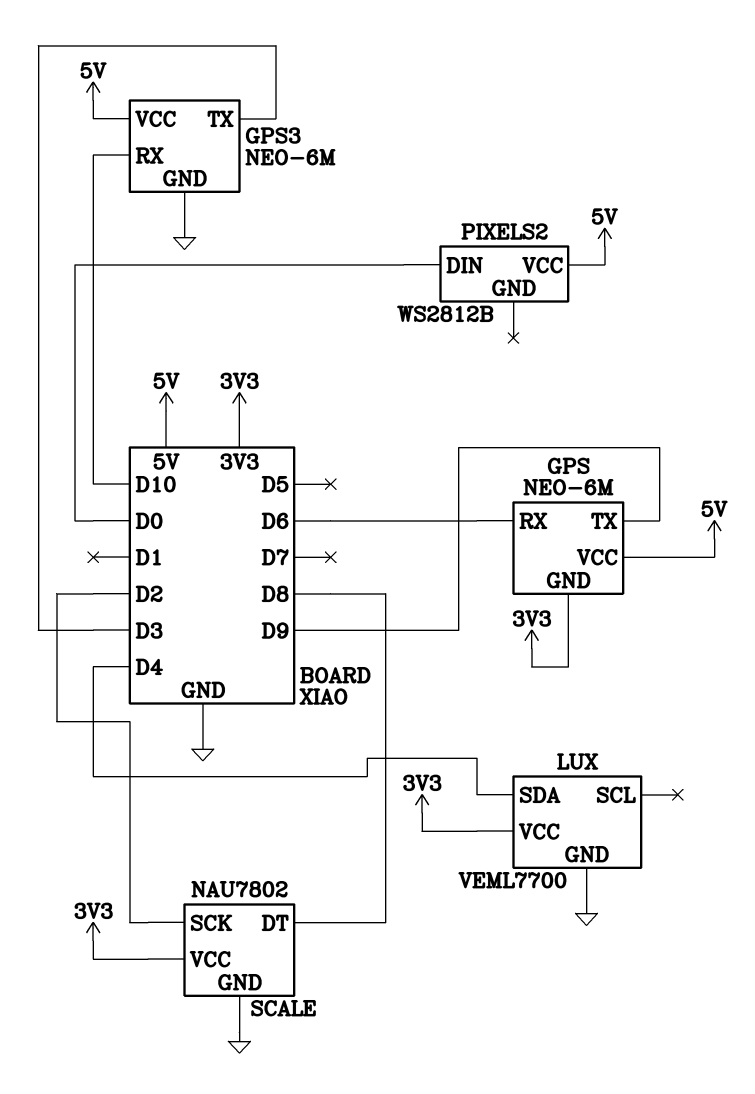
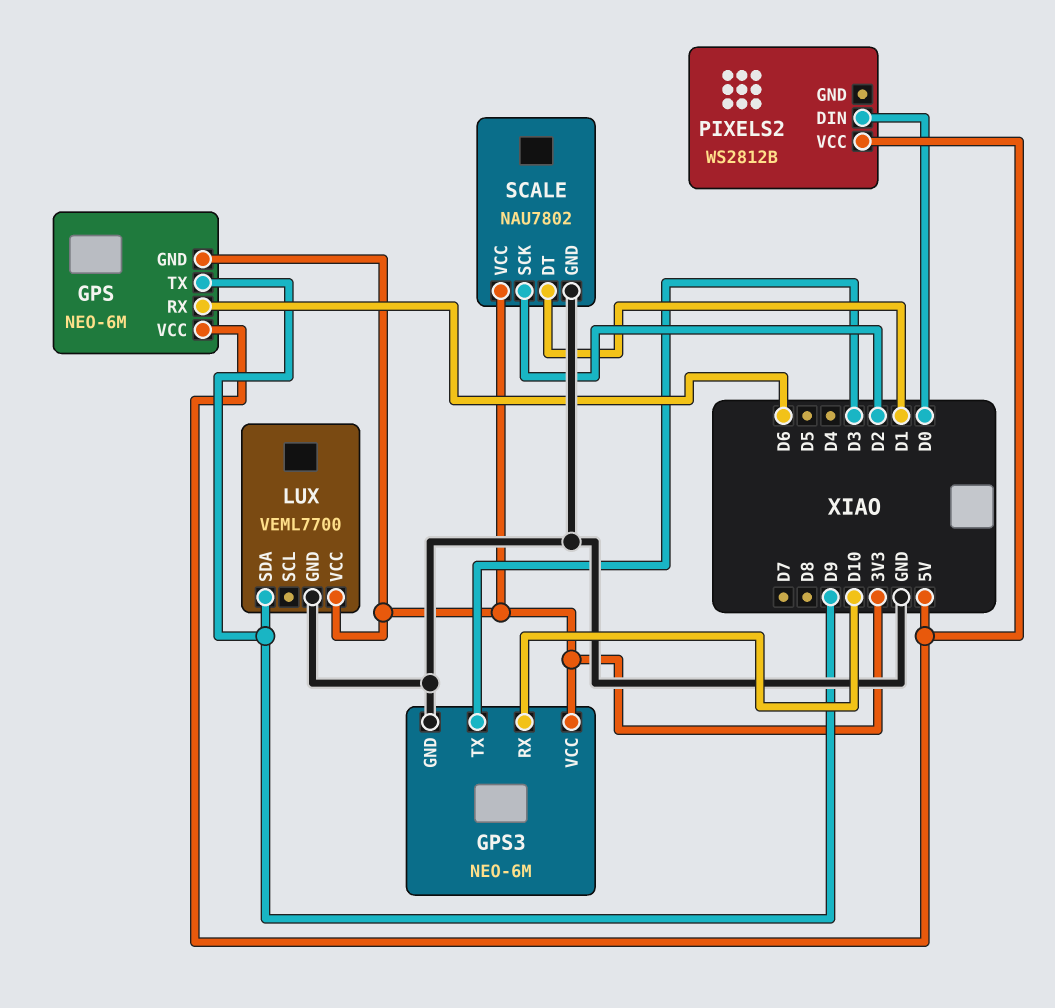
GPS3 pin VCC: 5V -> 3V3
LUX pin SDA: D4 -> D9
SCALE pin DT: D8 -> D1

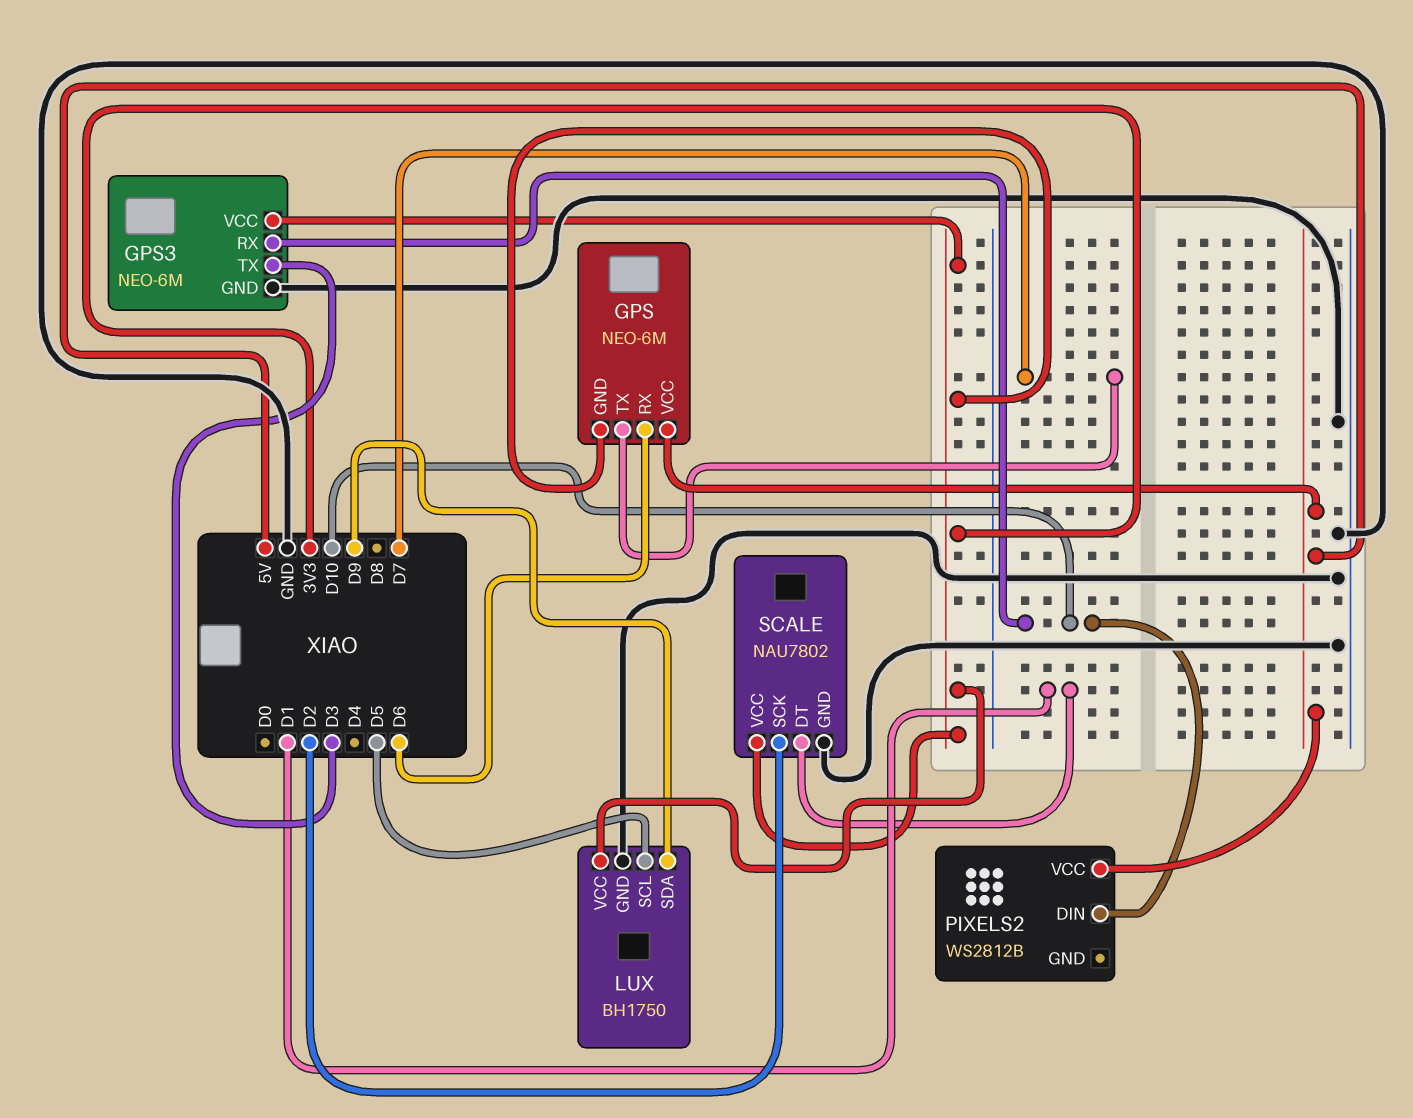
GPS pin TX: D9 -> D7
LUX: VEML7700 -> BH1750
LUX pin SCL: none -> D5
PIXELS2 pin DIN: D0 -> D10

